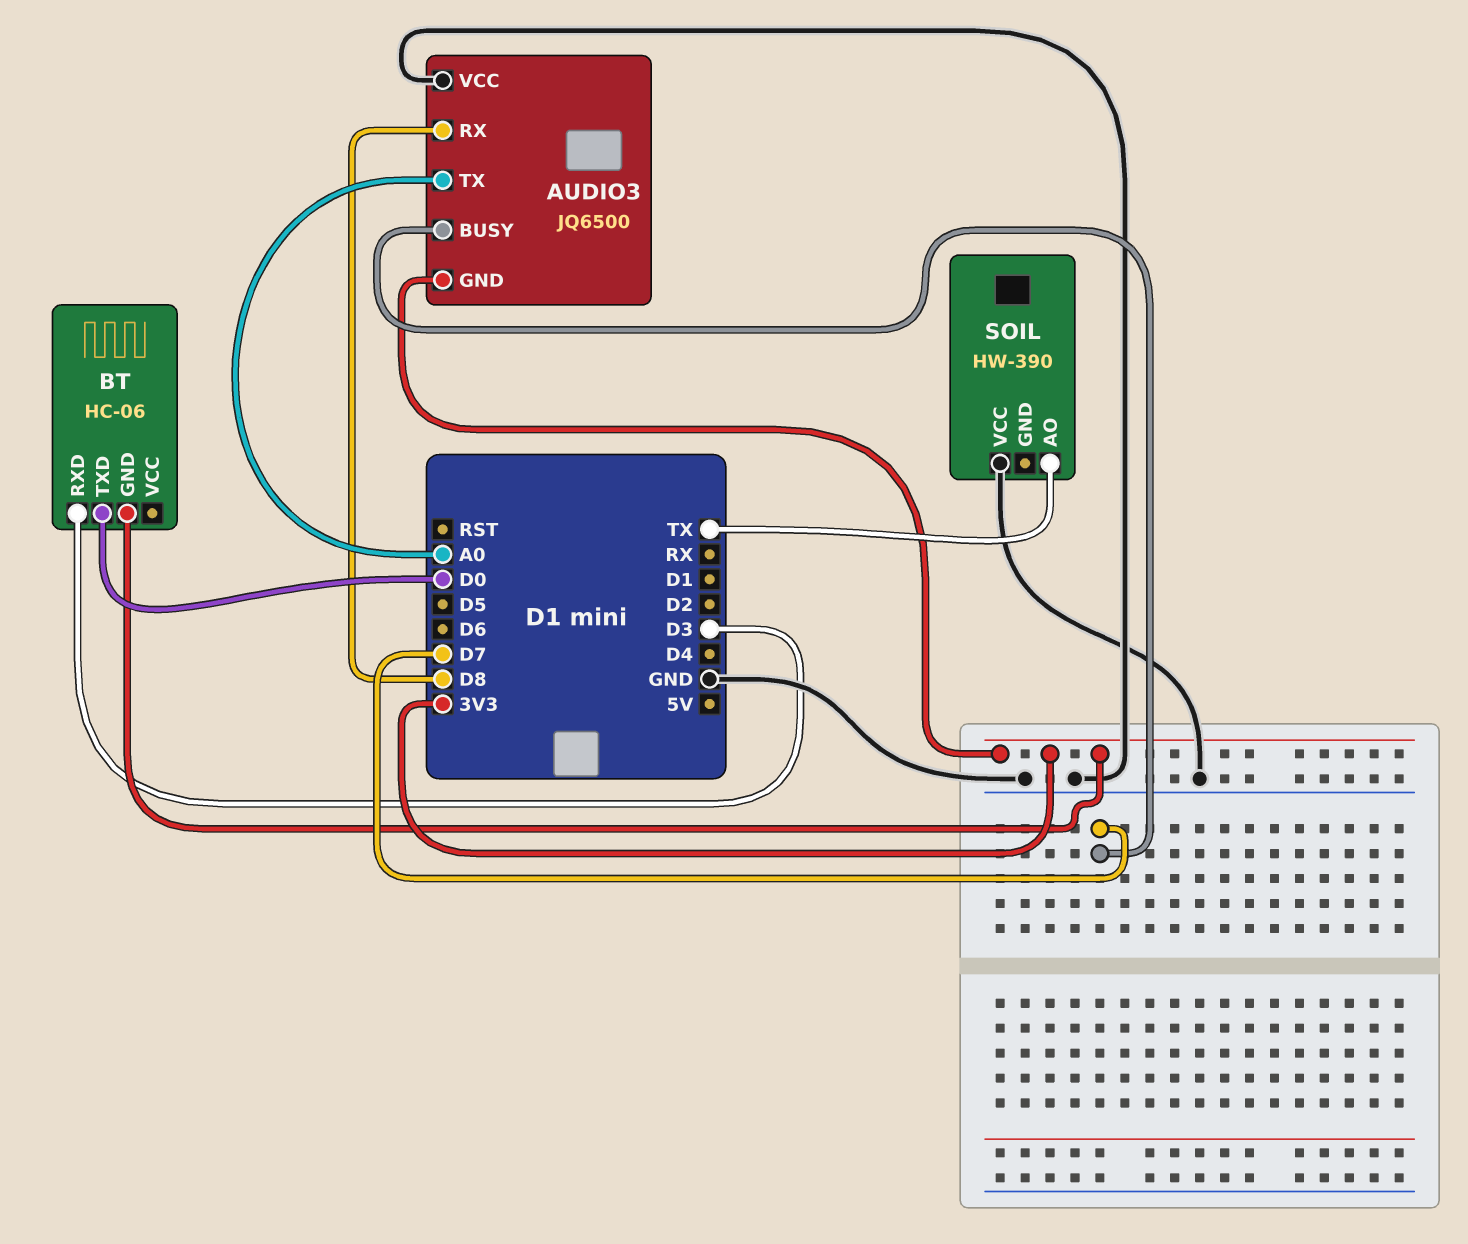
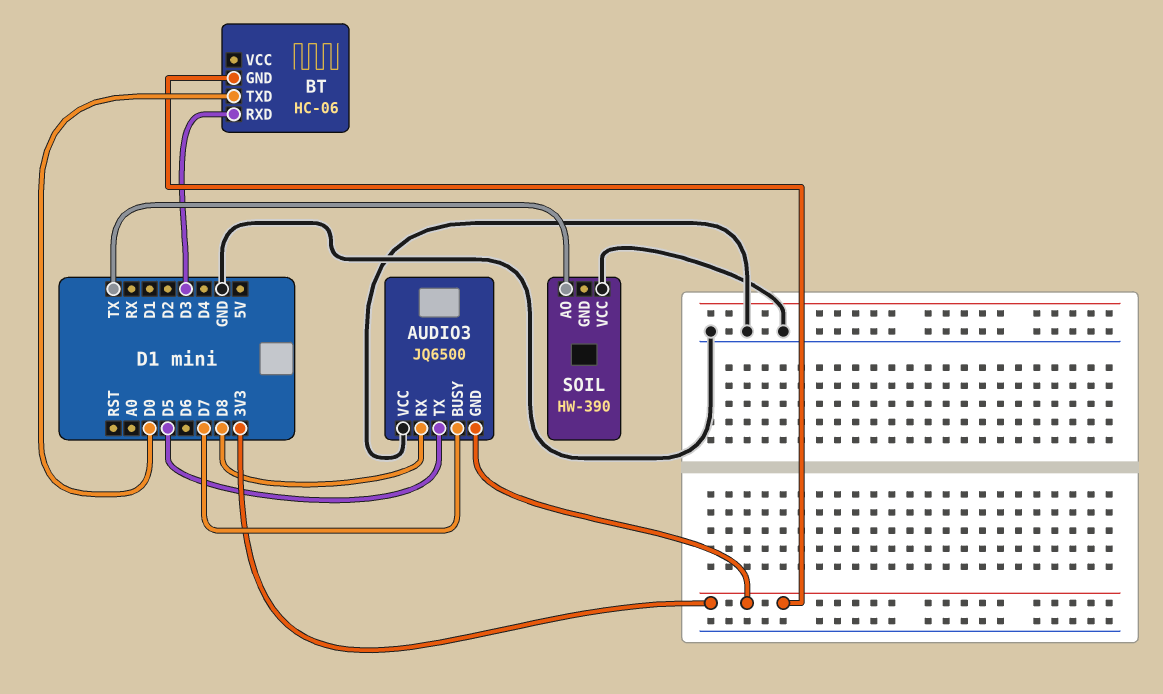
AUDIO3 pin TX: A0 -> D5

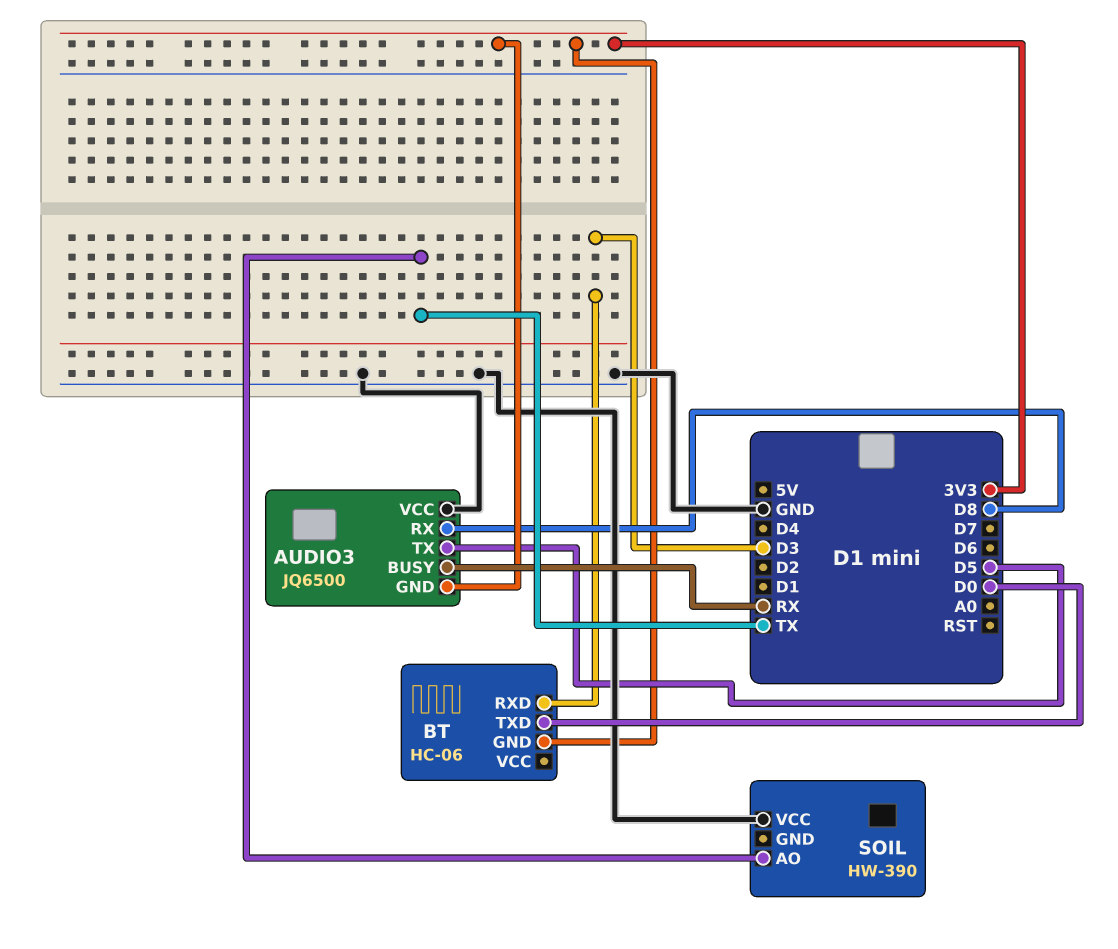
AUDIO3 pin BUSY: D7 -> RX

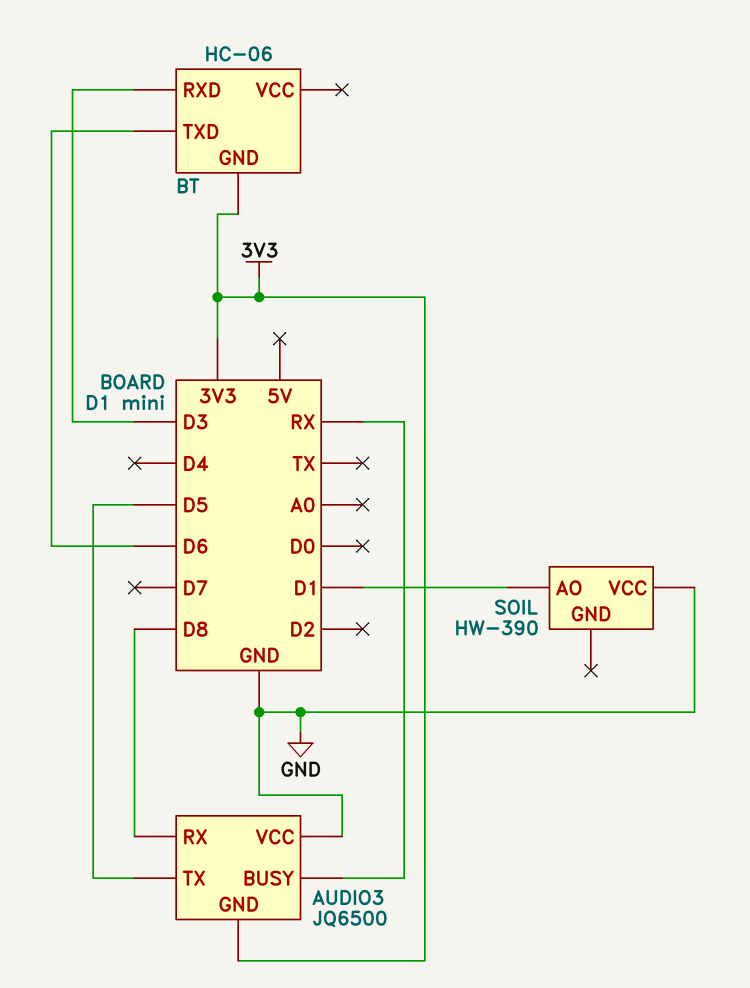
BT pin TXD: D0 -> D6
SOIL pin AO: TX -> D1

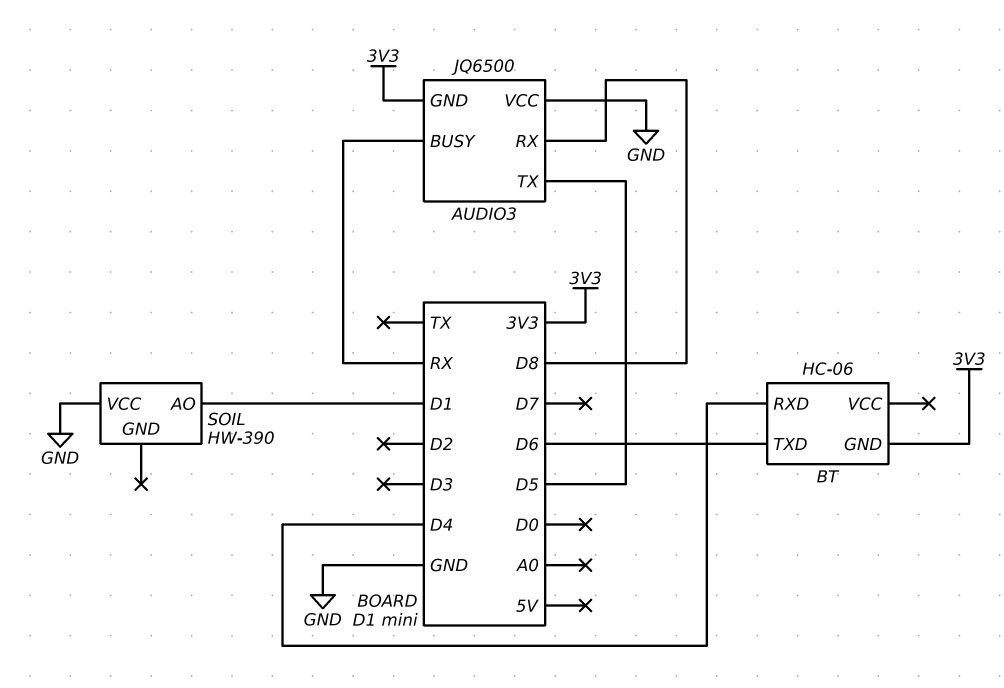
BT pin RXD: D3 -> D4

